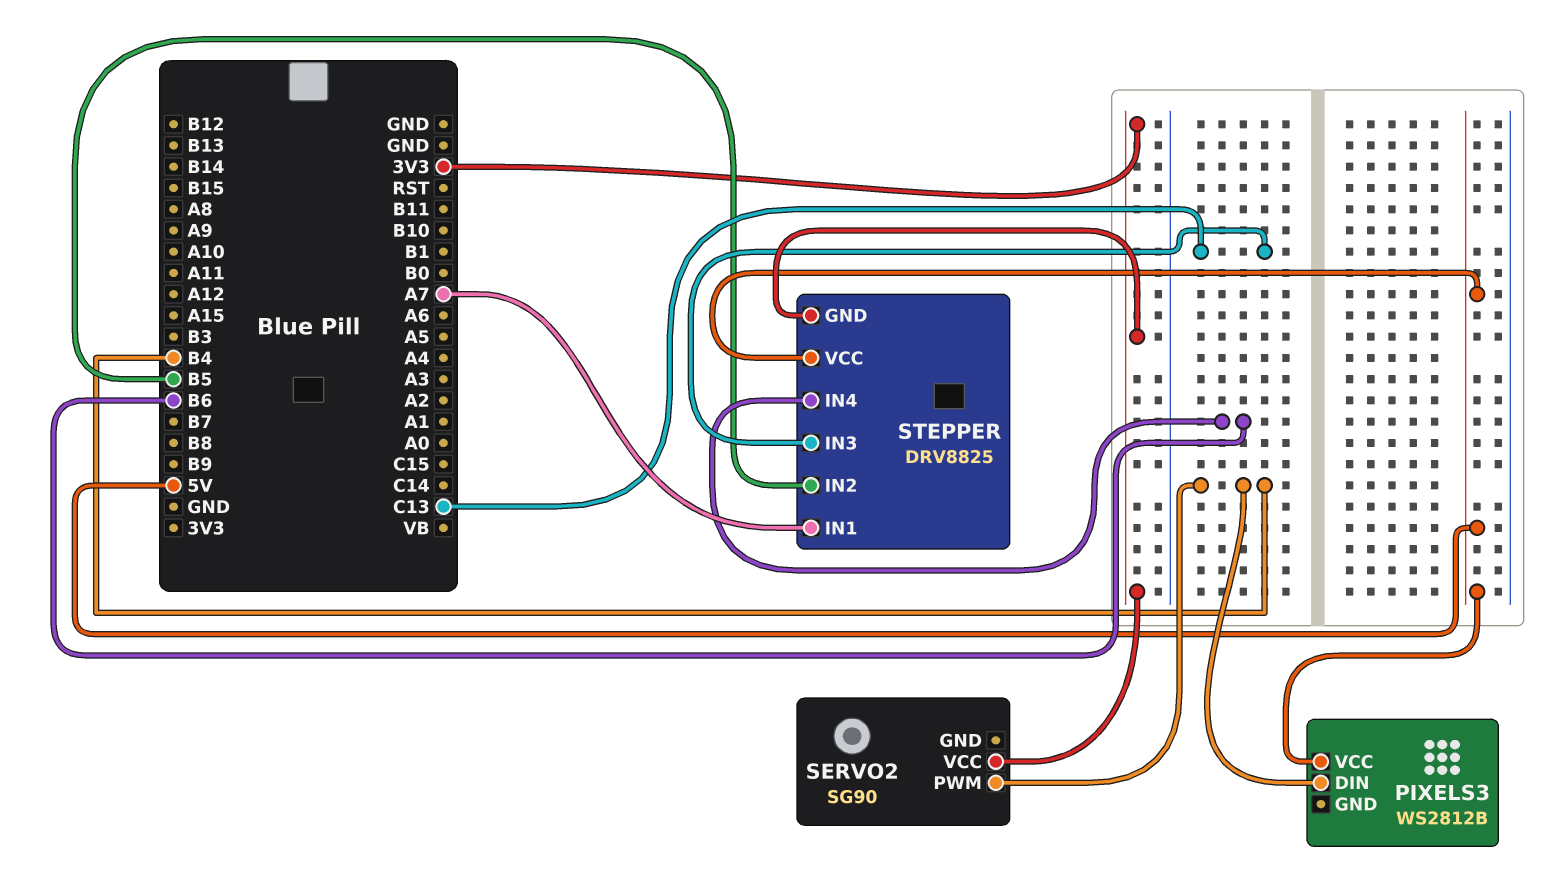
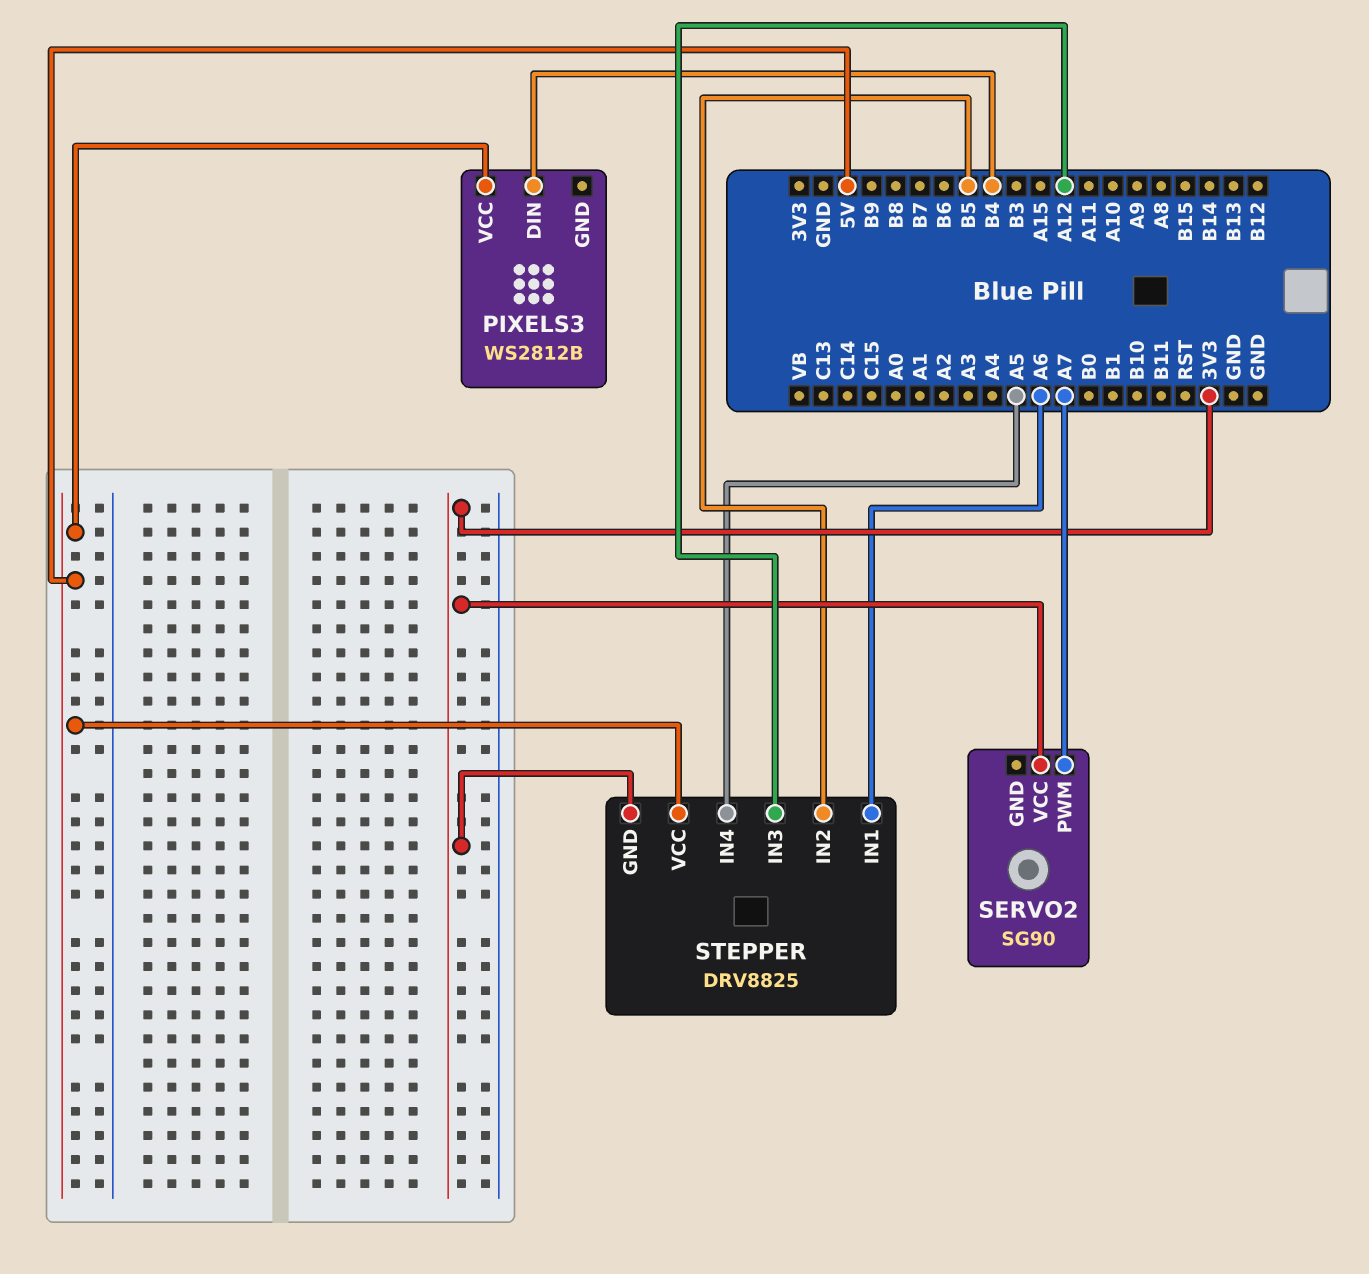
SERVO2 pin PWM: B4 -> A7
STEPPER pin IN1: A7 -> A6
STEPPER pin IN3: C13 -> A12
STEPPER pin IN4: B6 -> A5

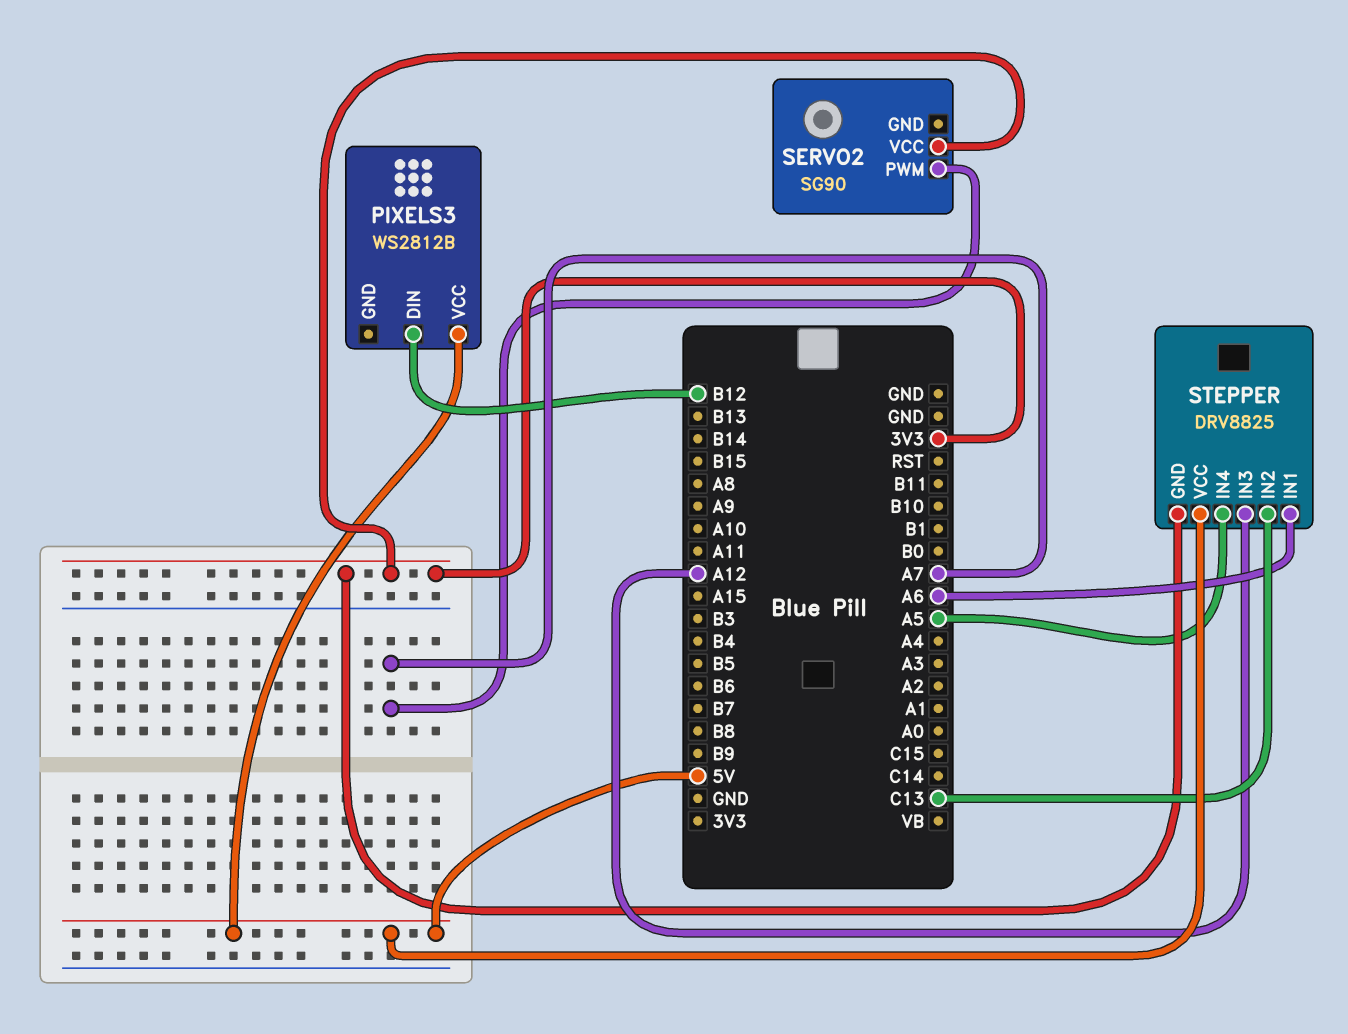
PIXELS3 pin DIN: B4 -> B12
STEPPER pin IN2: B5 -> C13

